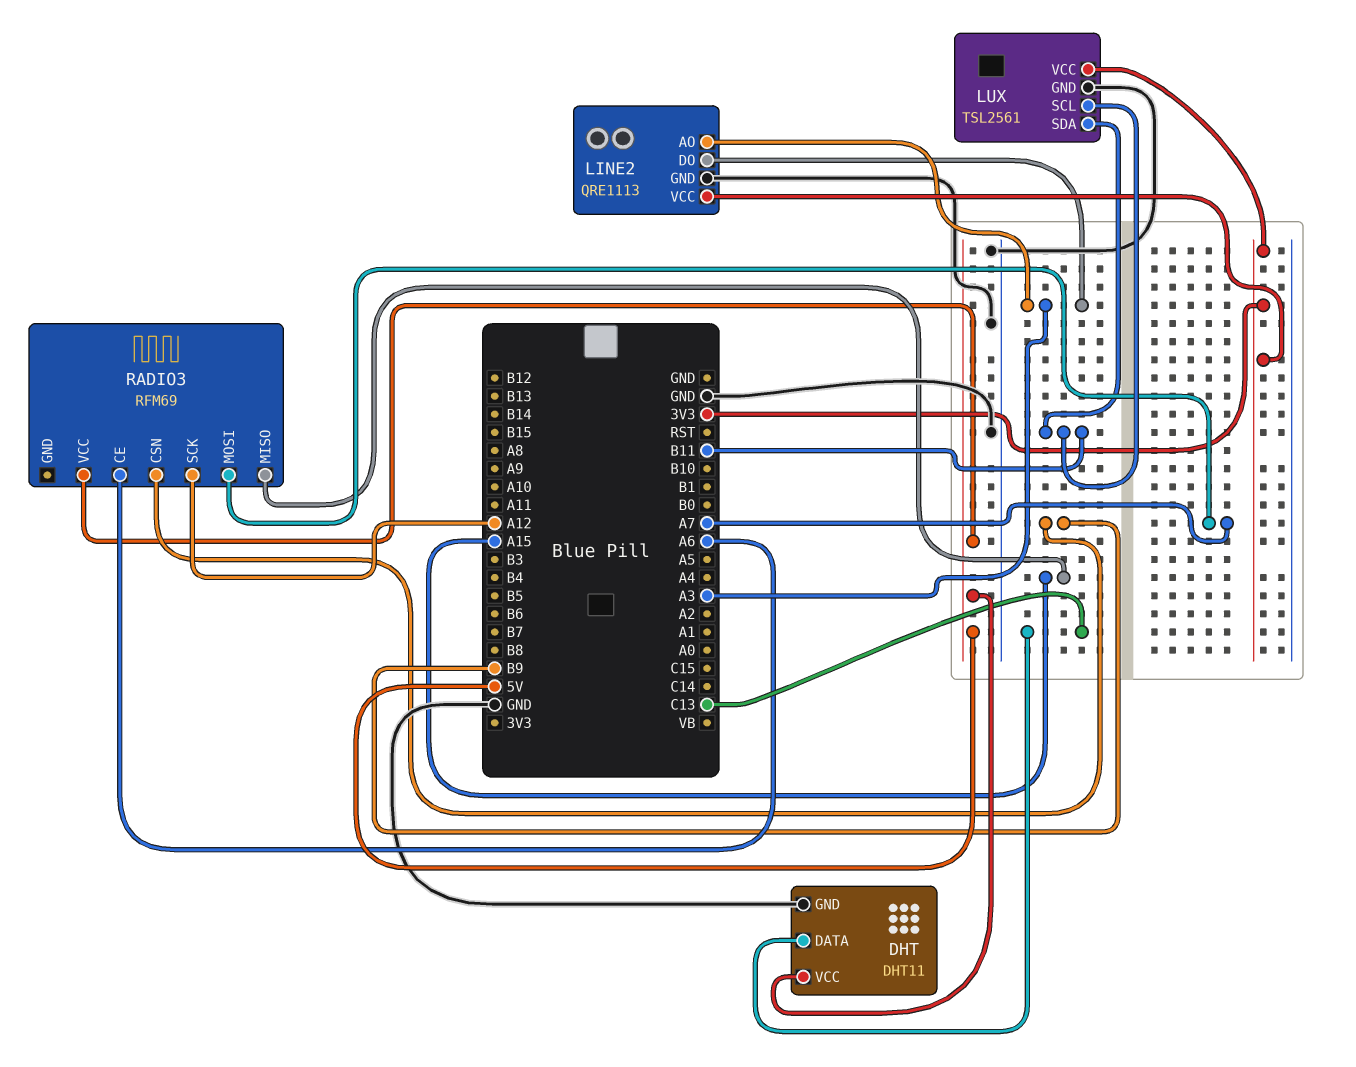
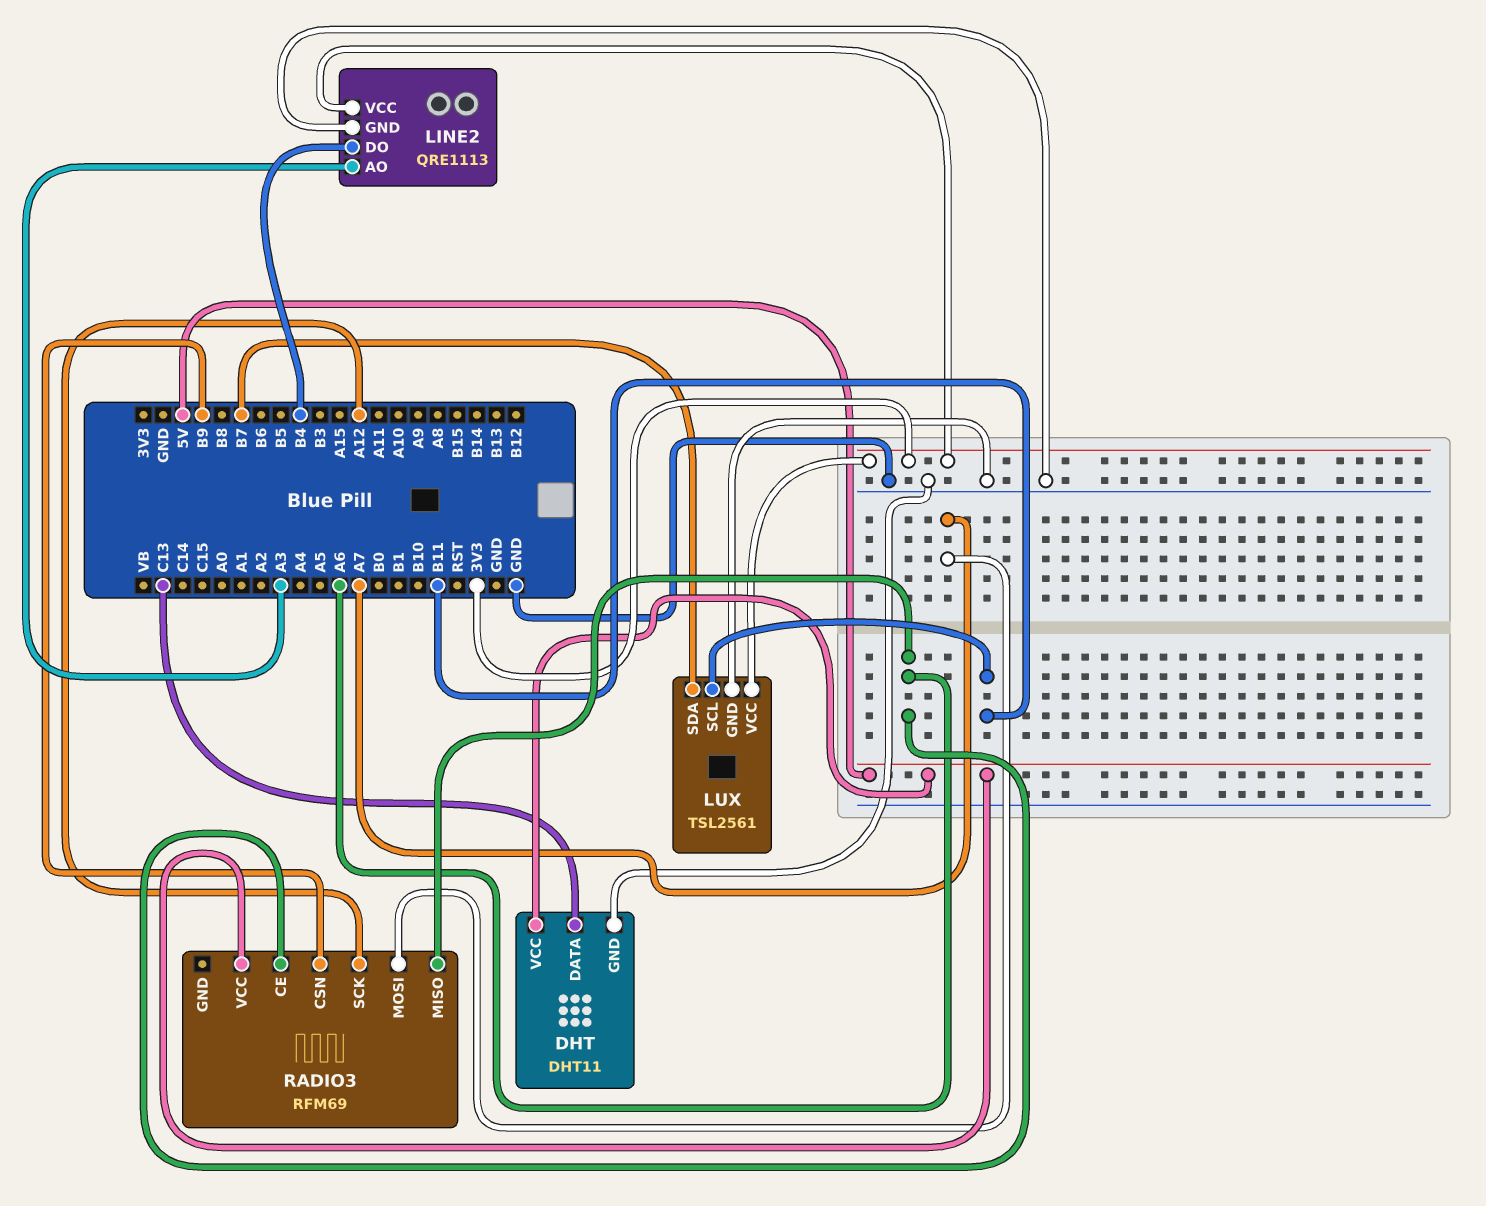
LINE2 pin DO: A3 -> B4
LUX pin SDA: B11 -> B7
RADIO3 pin MISO: A15 -> A6

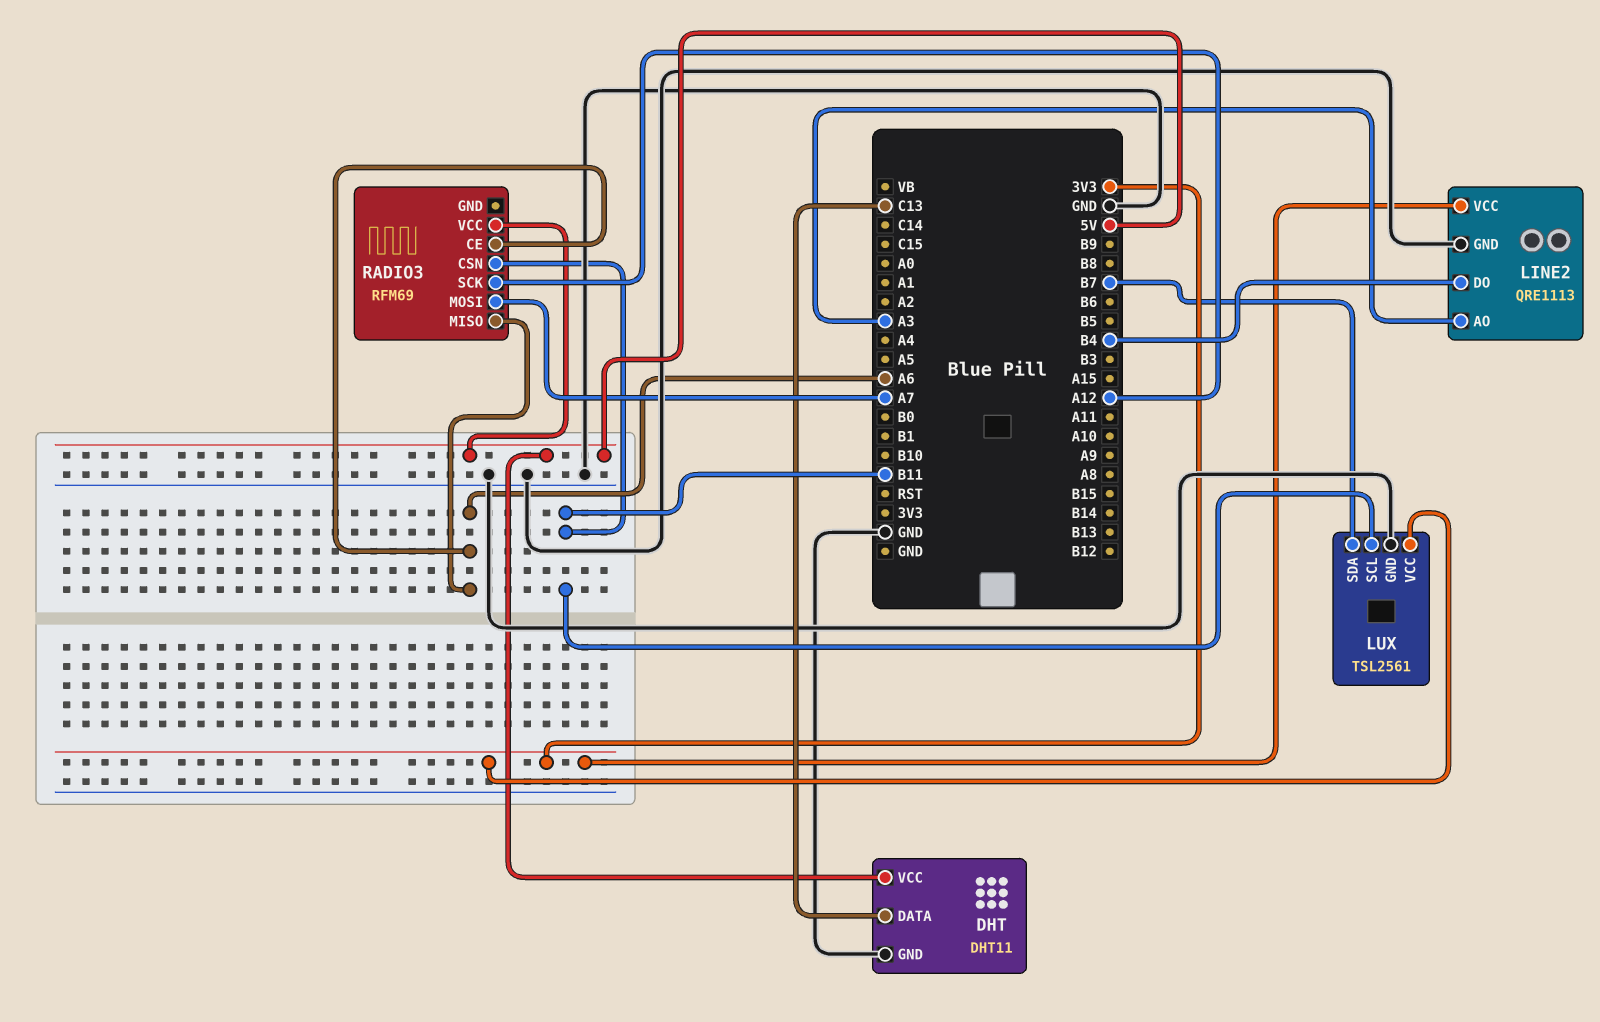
RADIO3 pin CSN: B9 -> B11

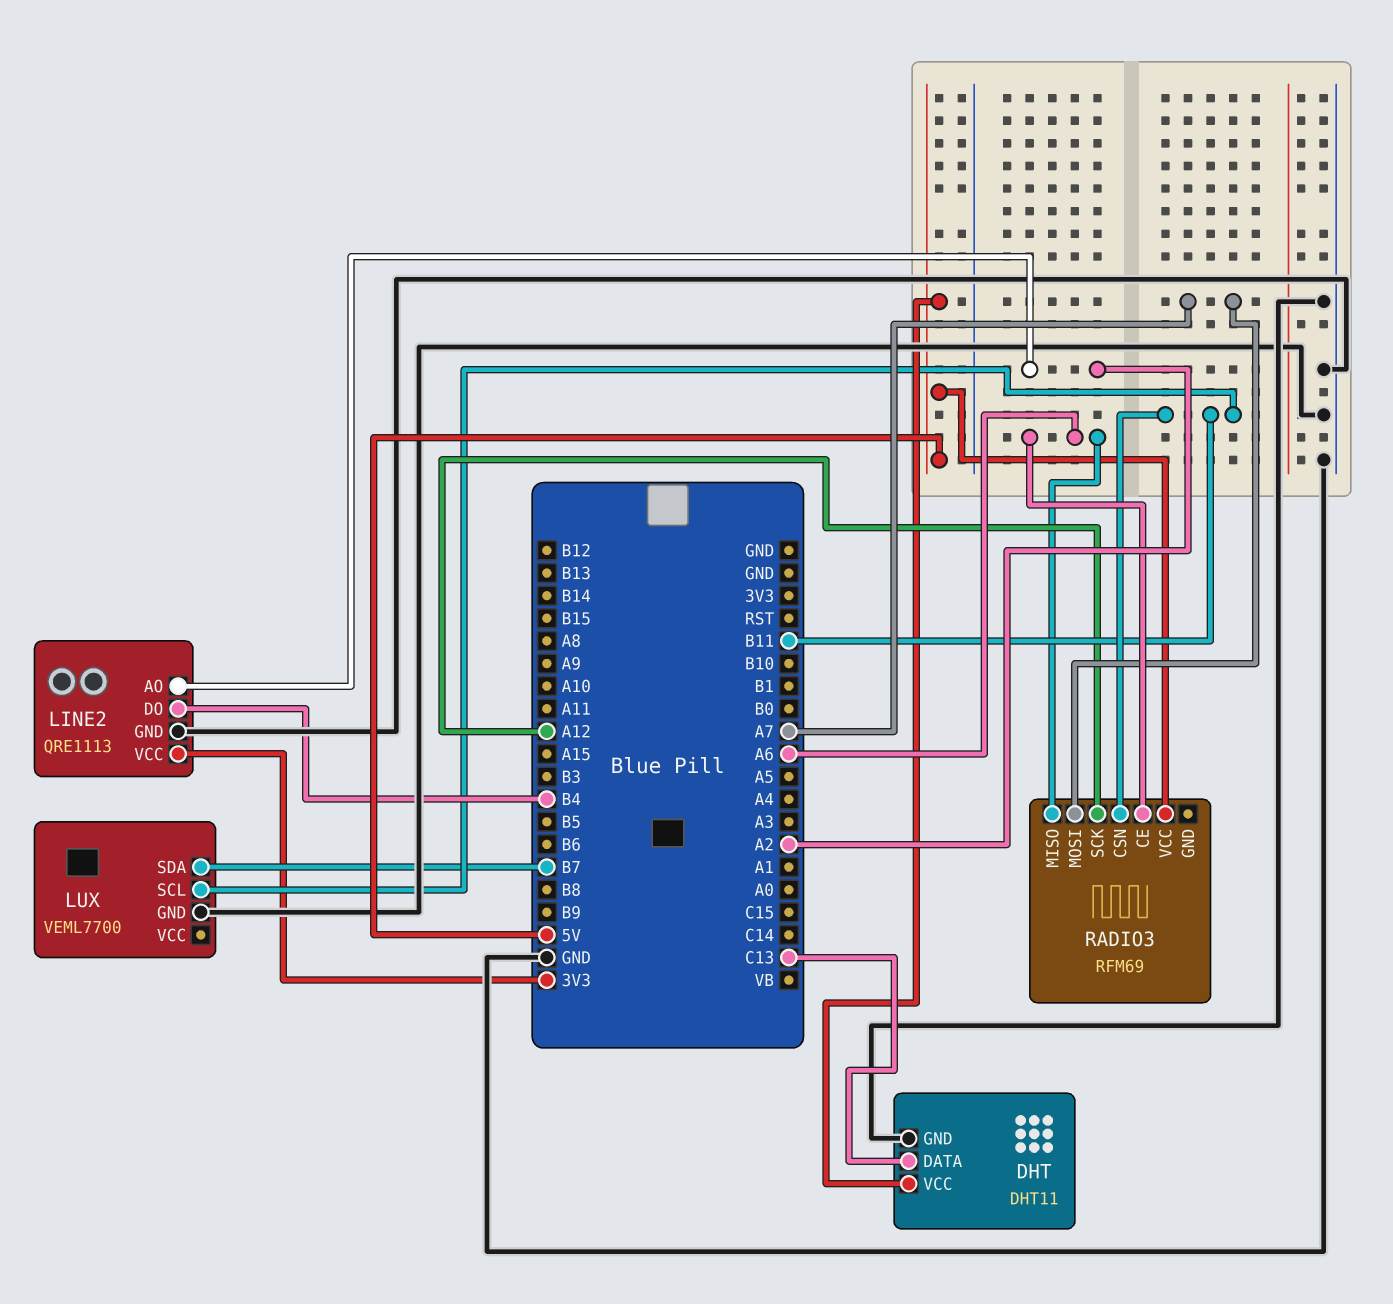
LINE2 pin AO: A3 -> A2
LUX: TSL2561 -> VEML7700
LUX pin VCC: 3V3 -> none

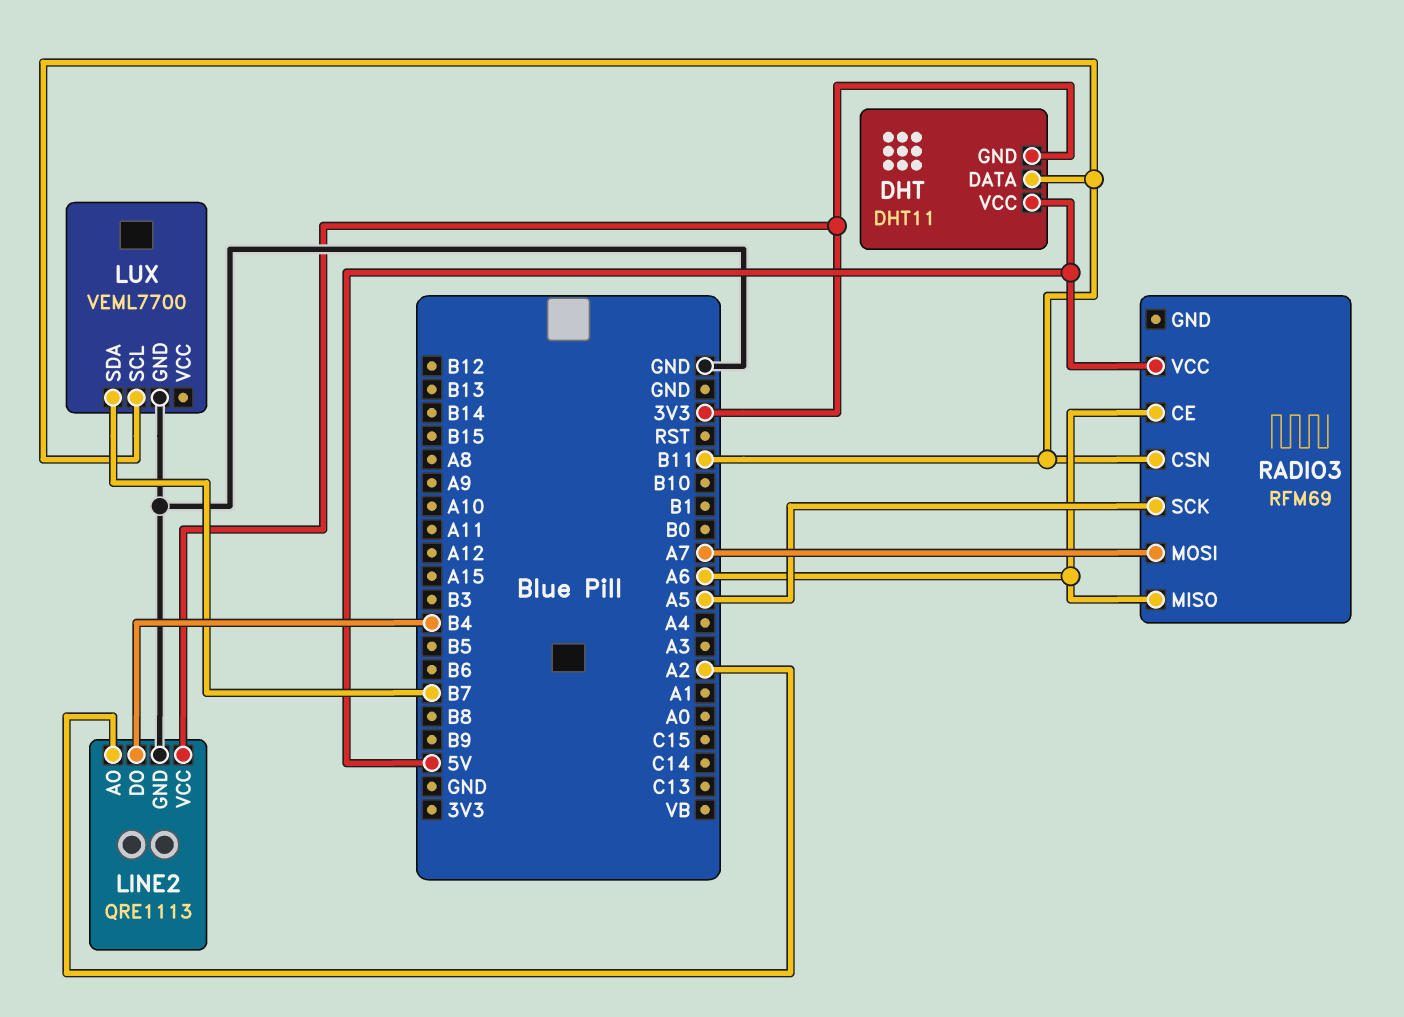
DHT pin DATA: C13 -> B11
DHT pin GND: GND -> 3V3
RADIO3 pin SCK: A12 -> A5

